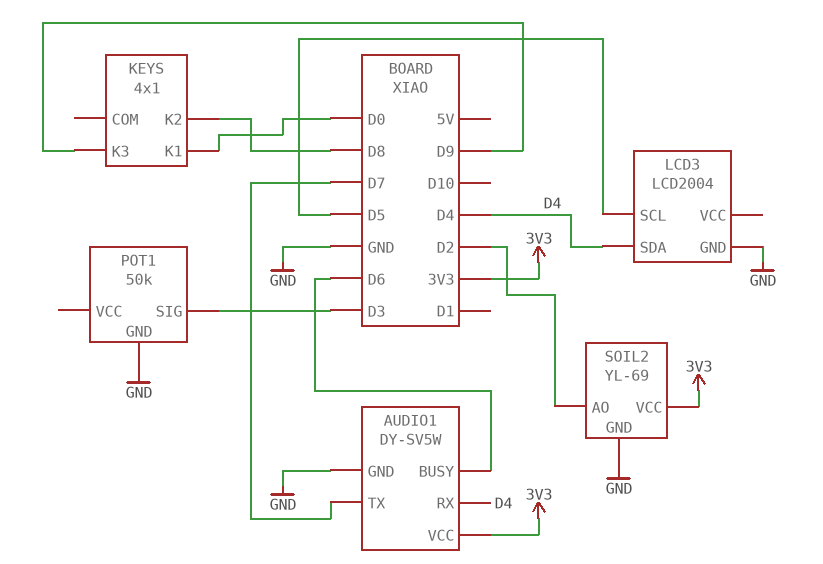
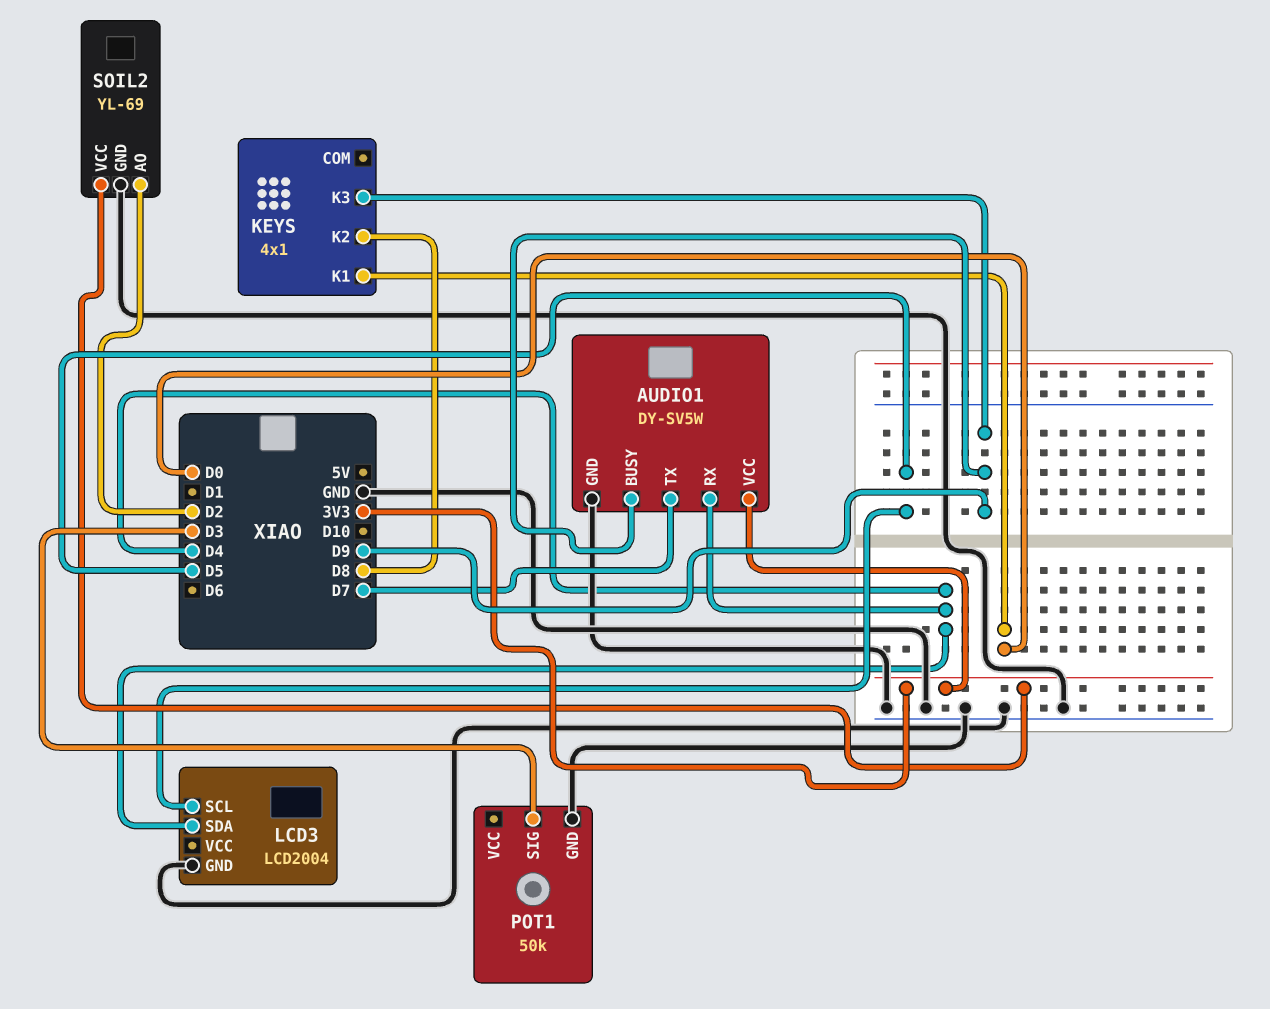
AUDIO1 pin BUSY: D6 -> D9

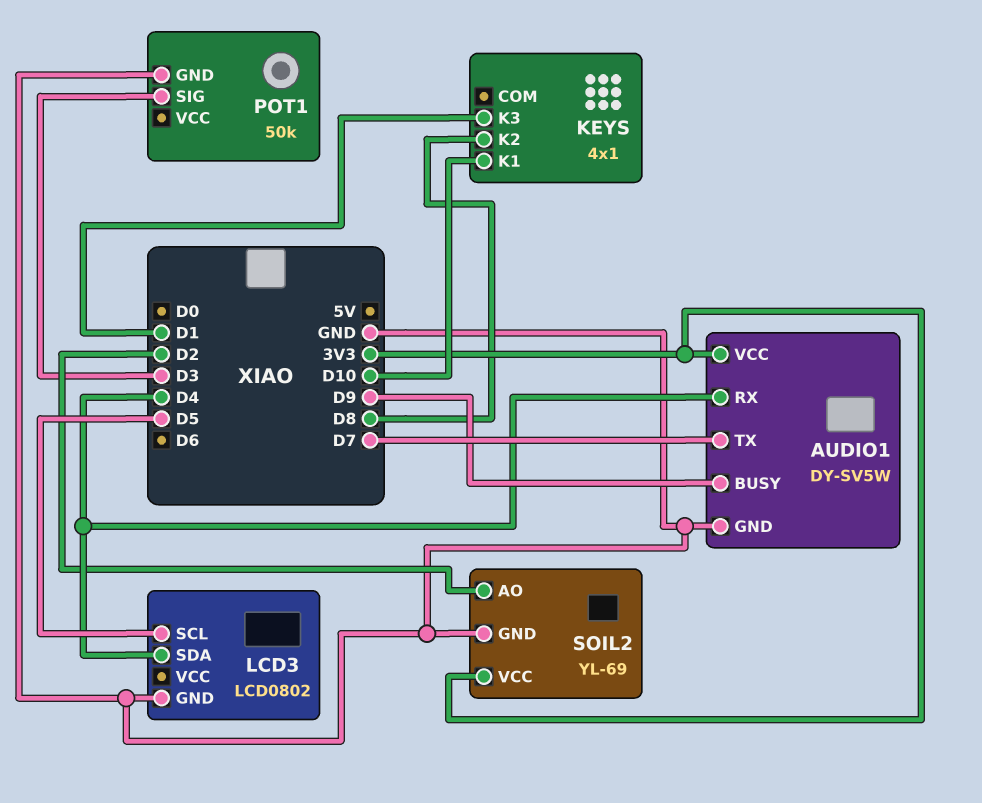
KEYS pin K1: D0 -> D10
KEYS pin K3: D9 -> D1
LCD3: LCD2004 -> LCD0802

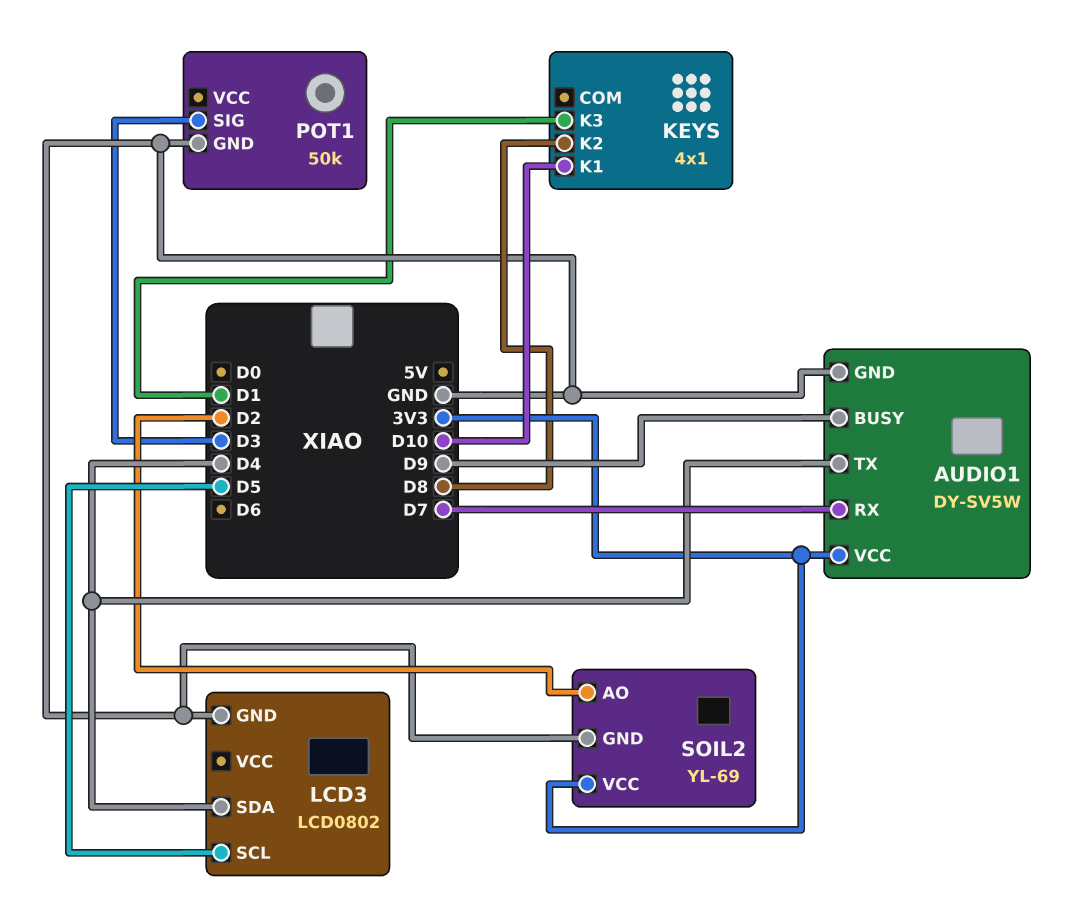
AUDIO1 pin RX: D4 -> D7
AUDIO1 pin TX: D7 -> D4

